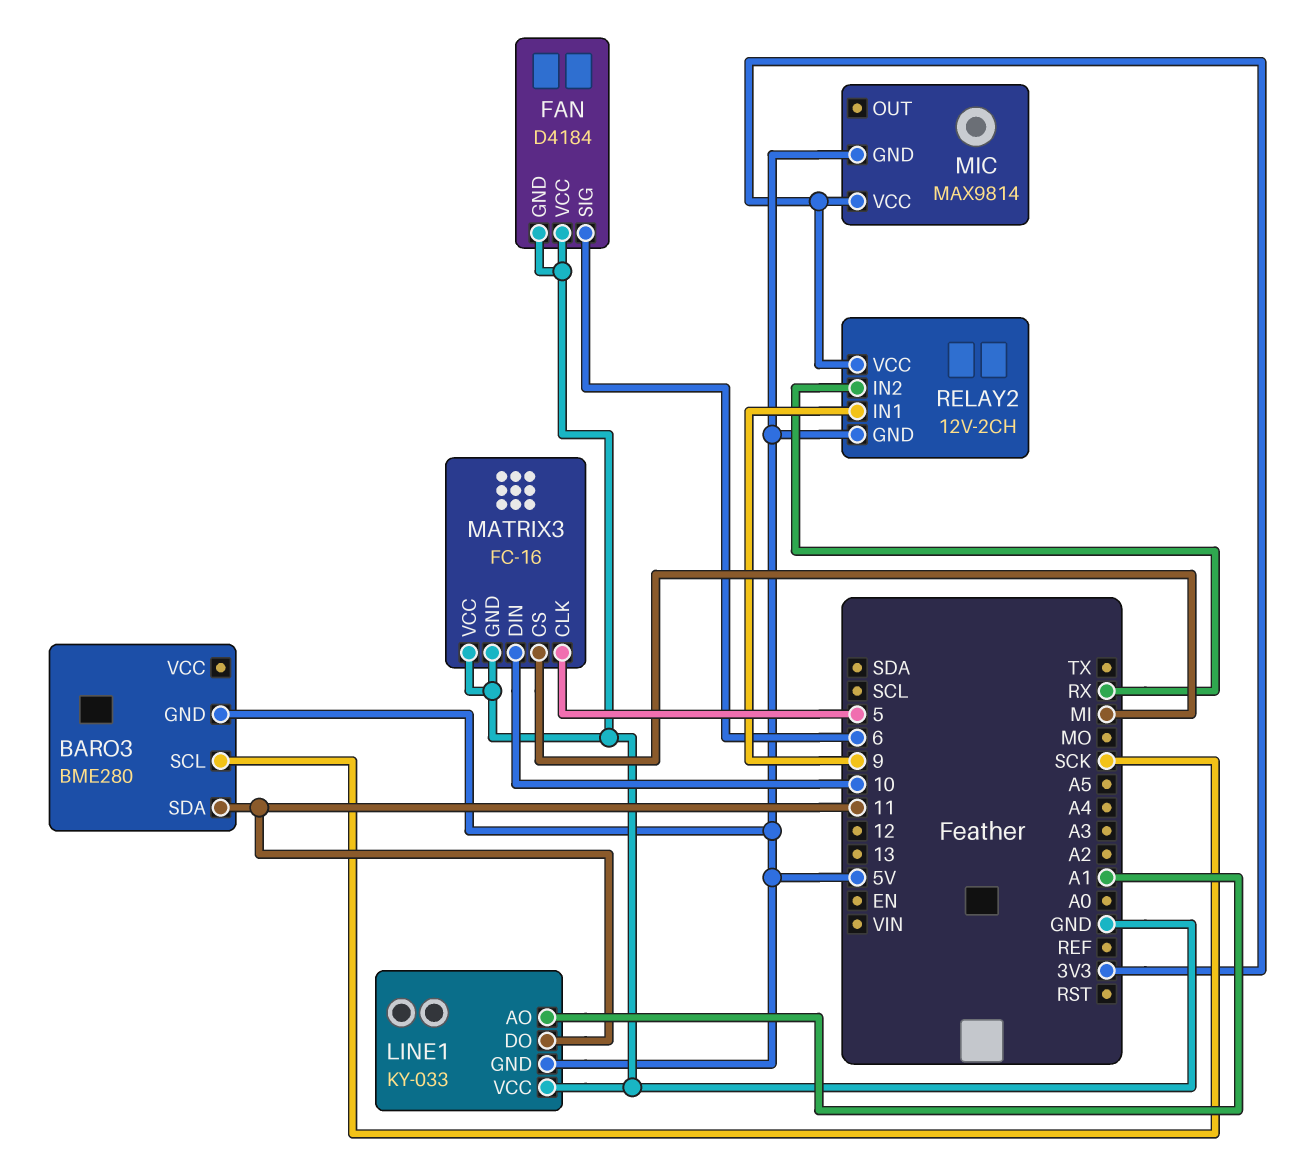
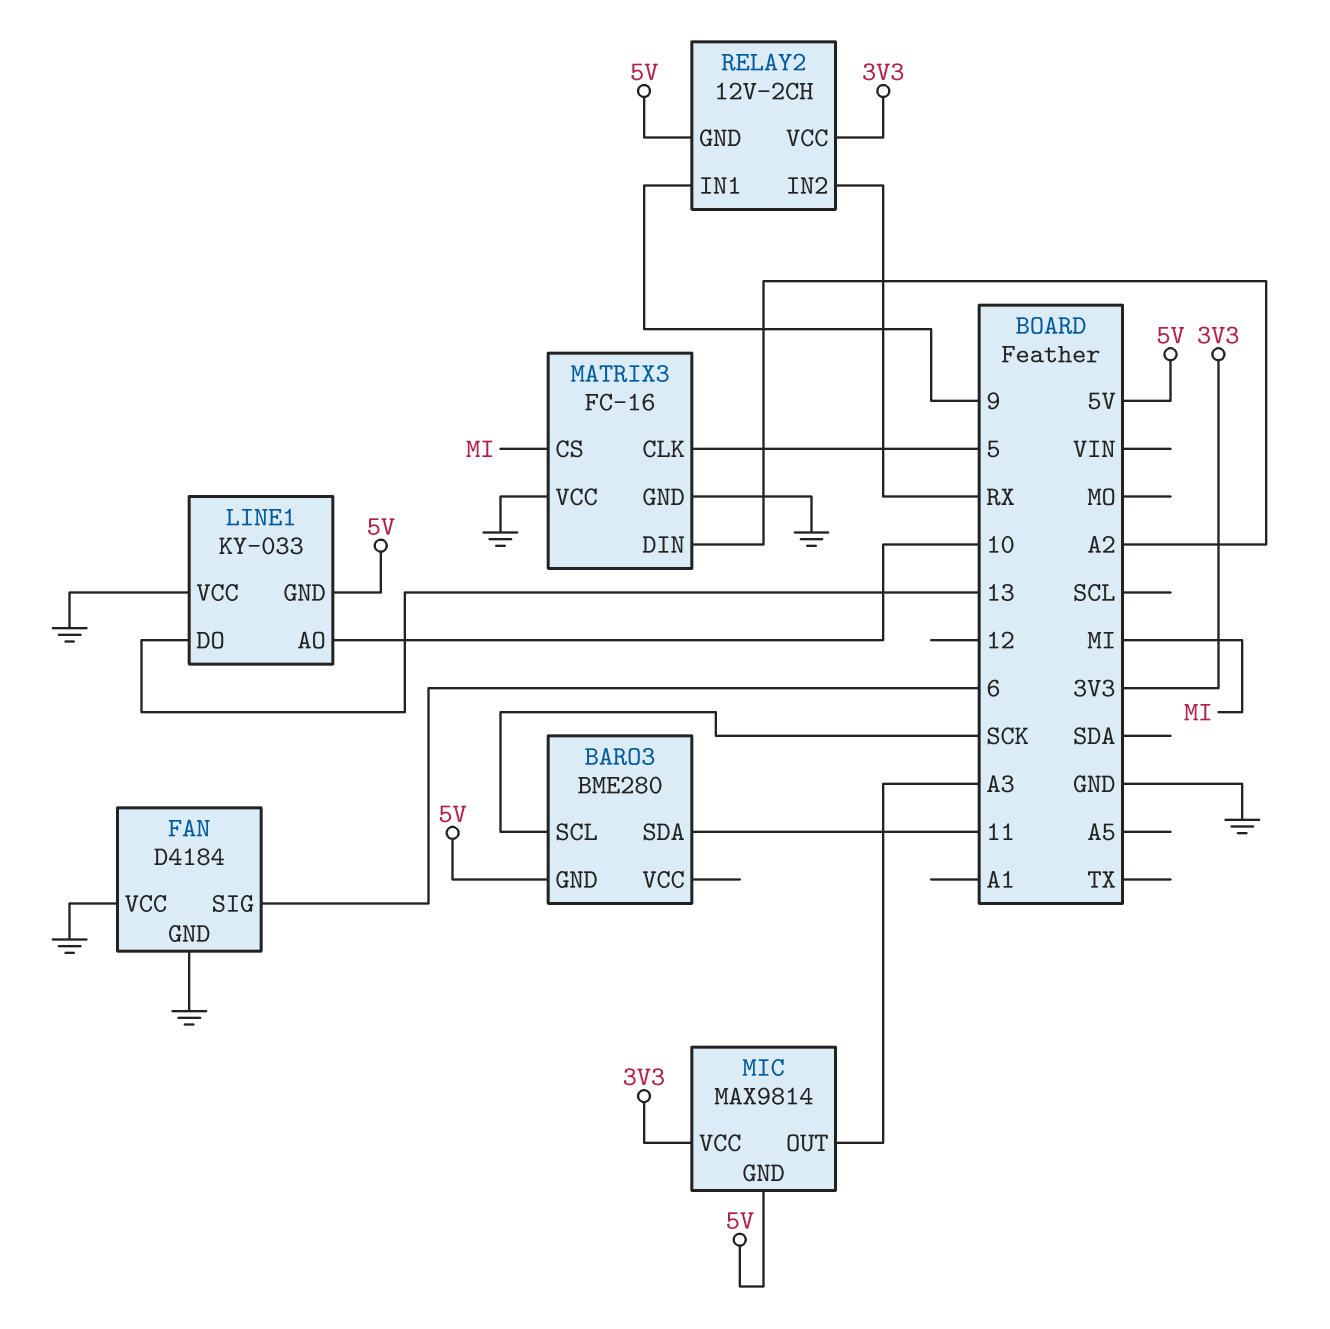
LINE1 pin AO: A1 -> 10
LINE1 pin DO: 11 -> 13
MATRIX3 pin DIN: 10 -> A2
MIC pin OUT: none -> A3

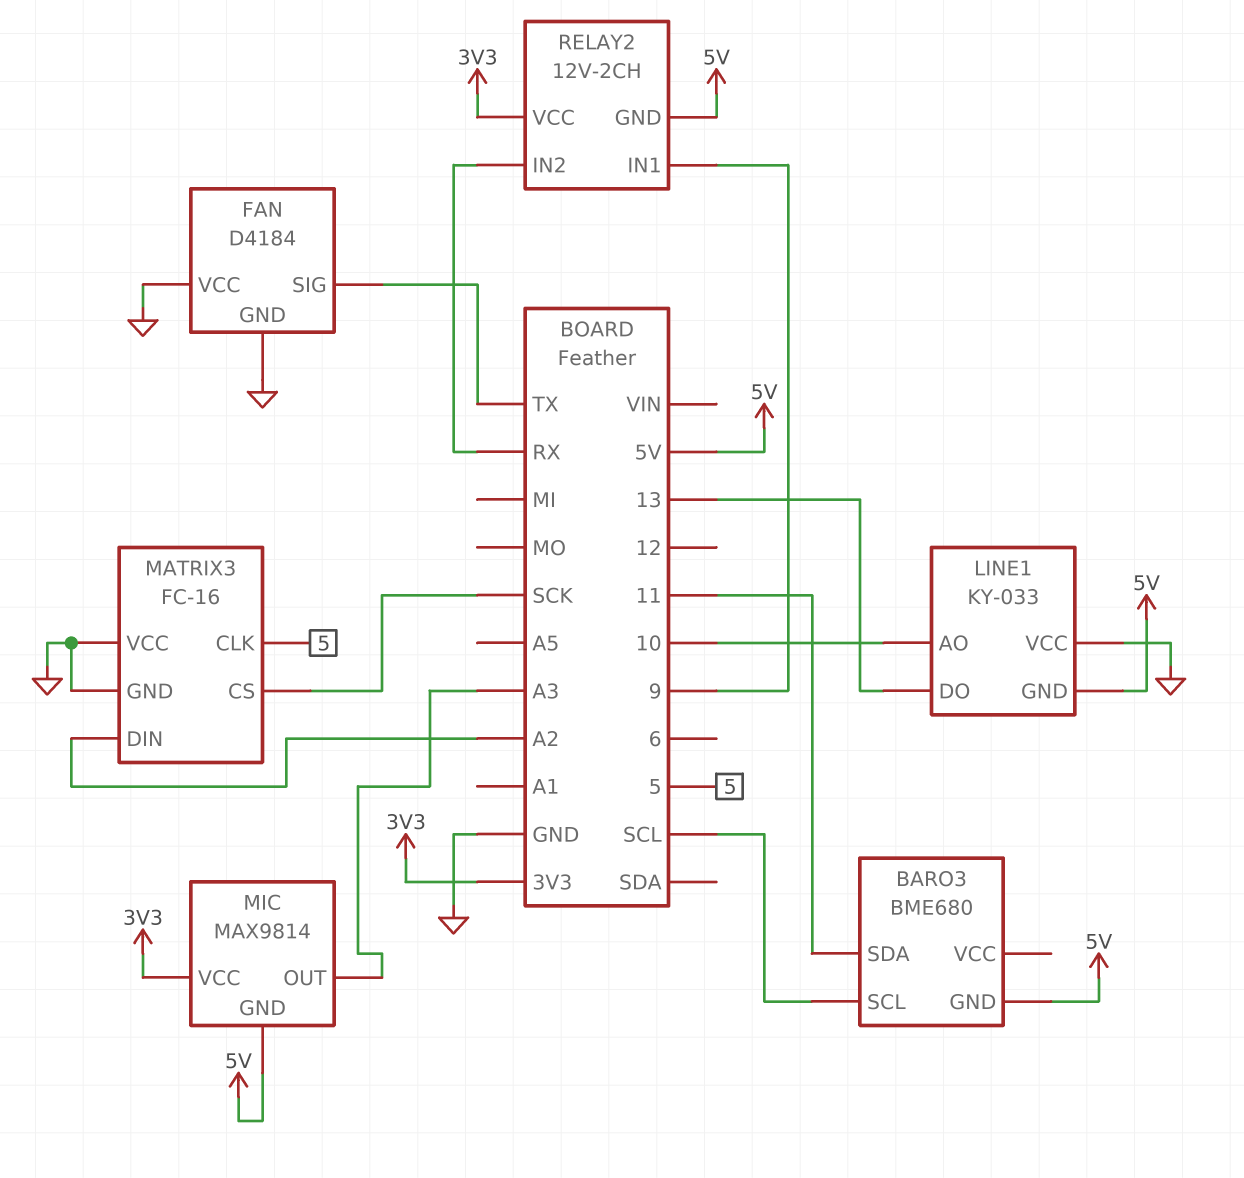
BARO3: BME280 -> BME680
BARO3 pin SCL: SCK -> SCL
FAN pin SIG: 6 -> TX
MATRIX3 pin CS: MI -> SCK

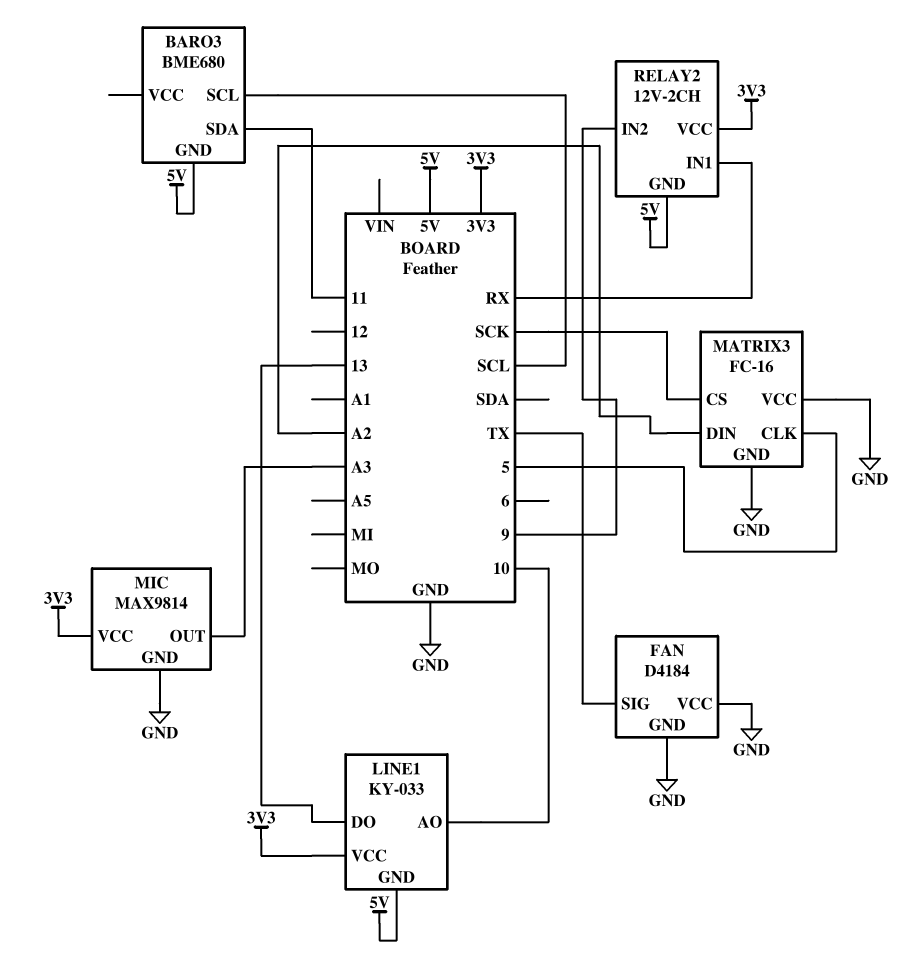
LINE1 pin VCC: GND -> 3V3
MIC pin GND: 5V -> GND
RELAY2 pin IN1: 9 -> RX
RELAY2 pin IN2: RX -> 9

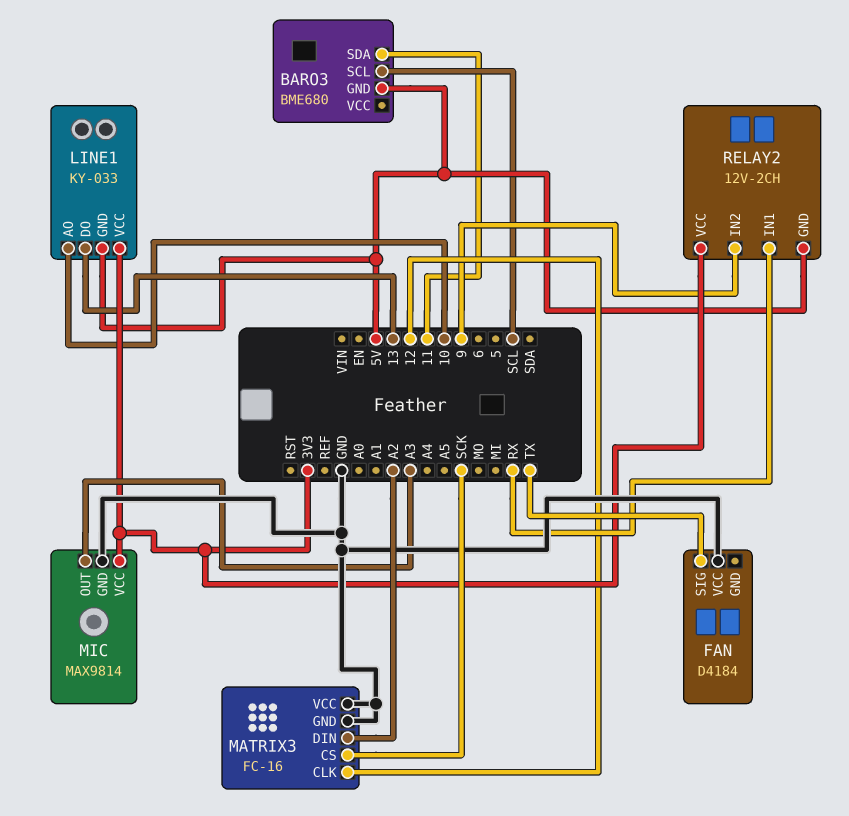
FAN pin GND: GND -> none
MATRIX3 pin CLK: 5 -> 12

